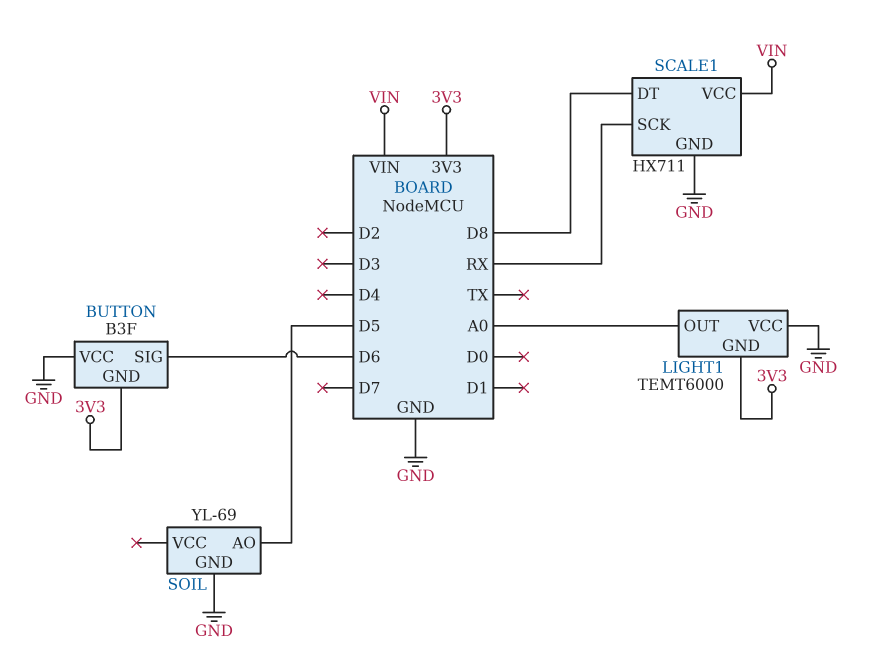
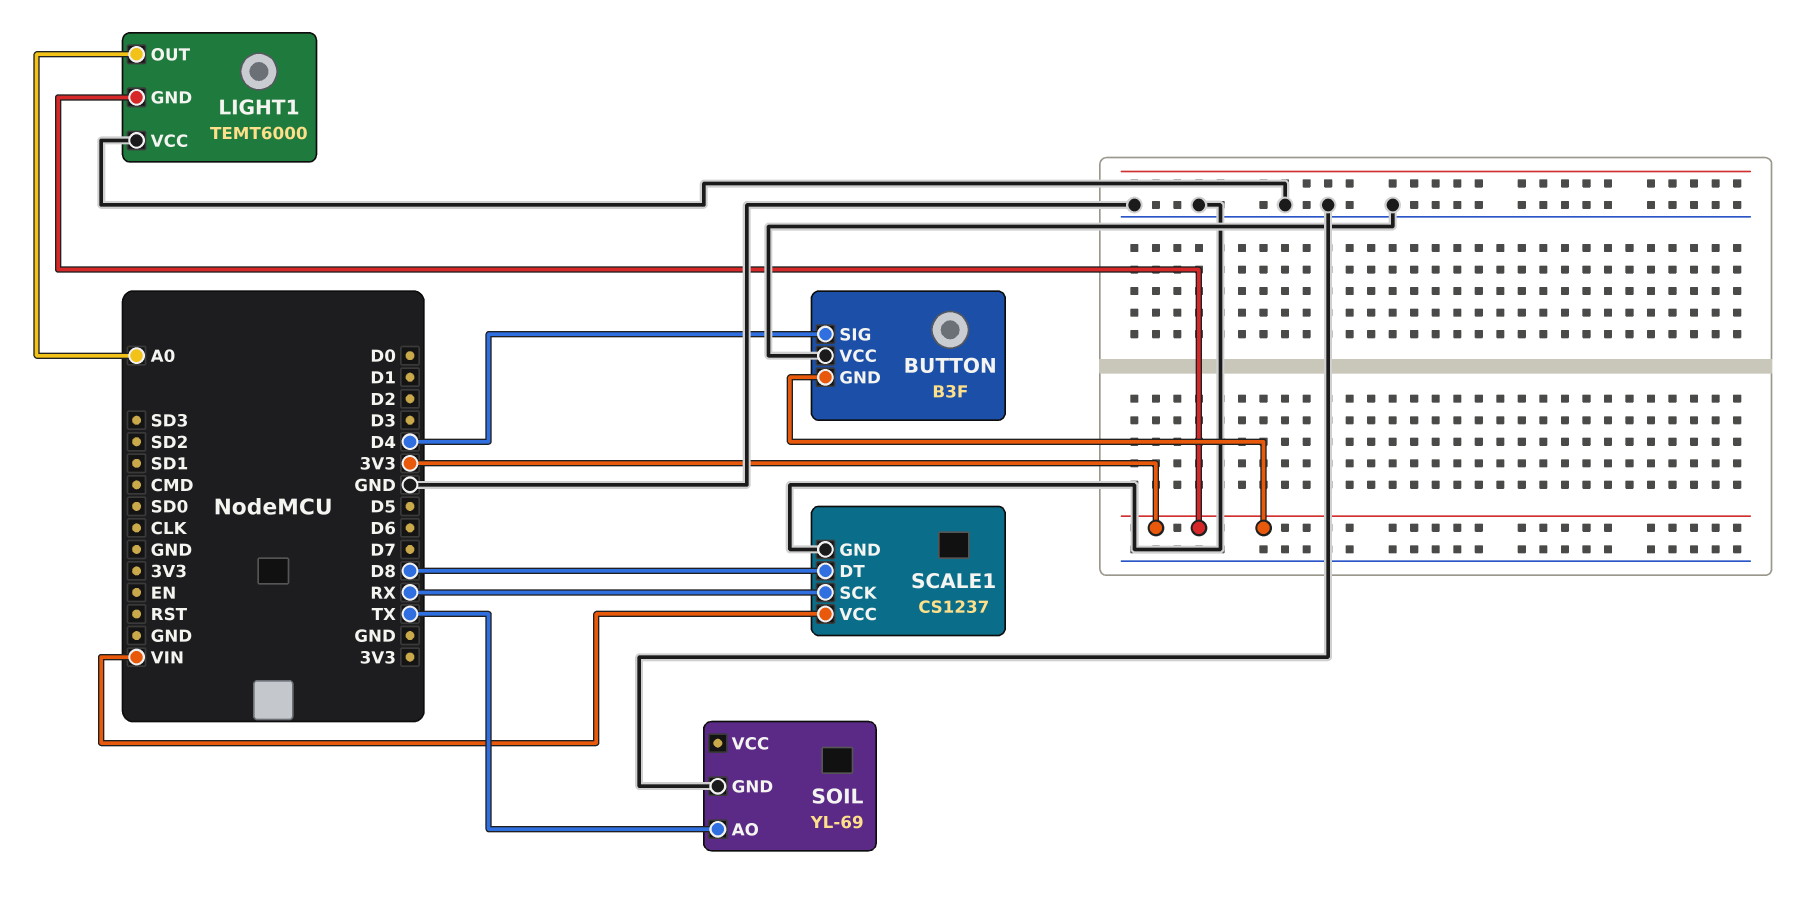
BUTTON pin SIG: D6 -> D4
SCALE1: HX711 -> CS1237
SOIL pin AO: D5 -> TX

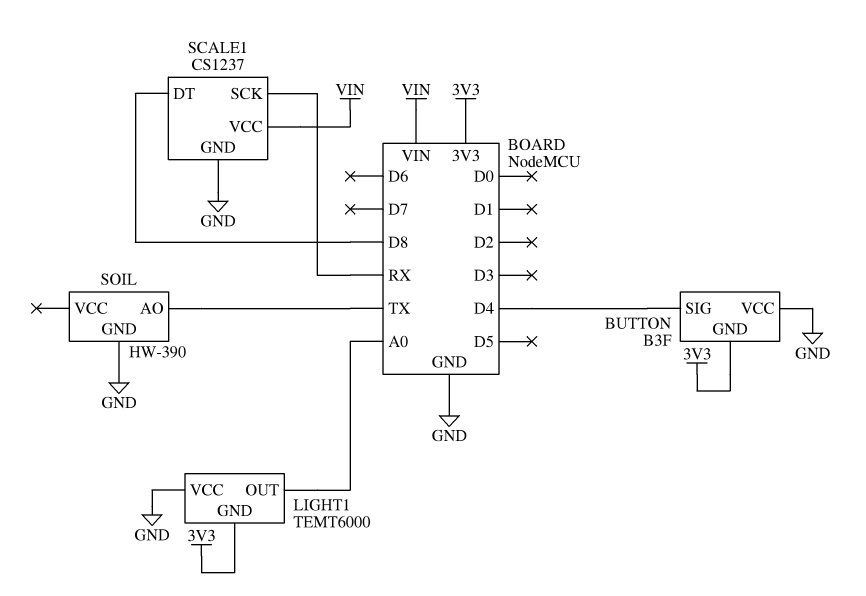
SOIL: YL-69 -> HW-390

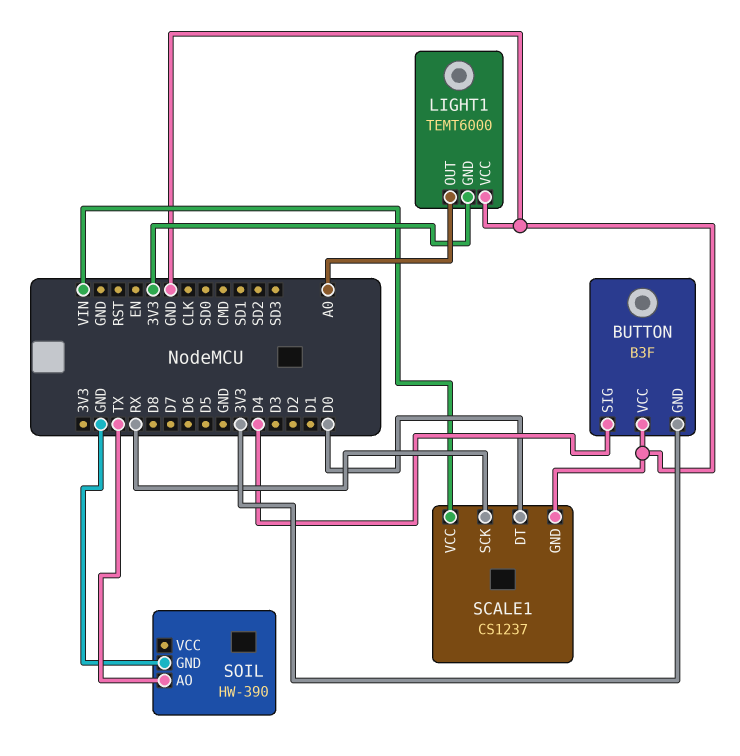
SCALE1 pin DT: D8 -> D0

